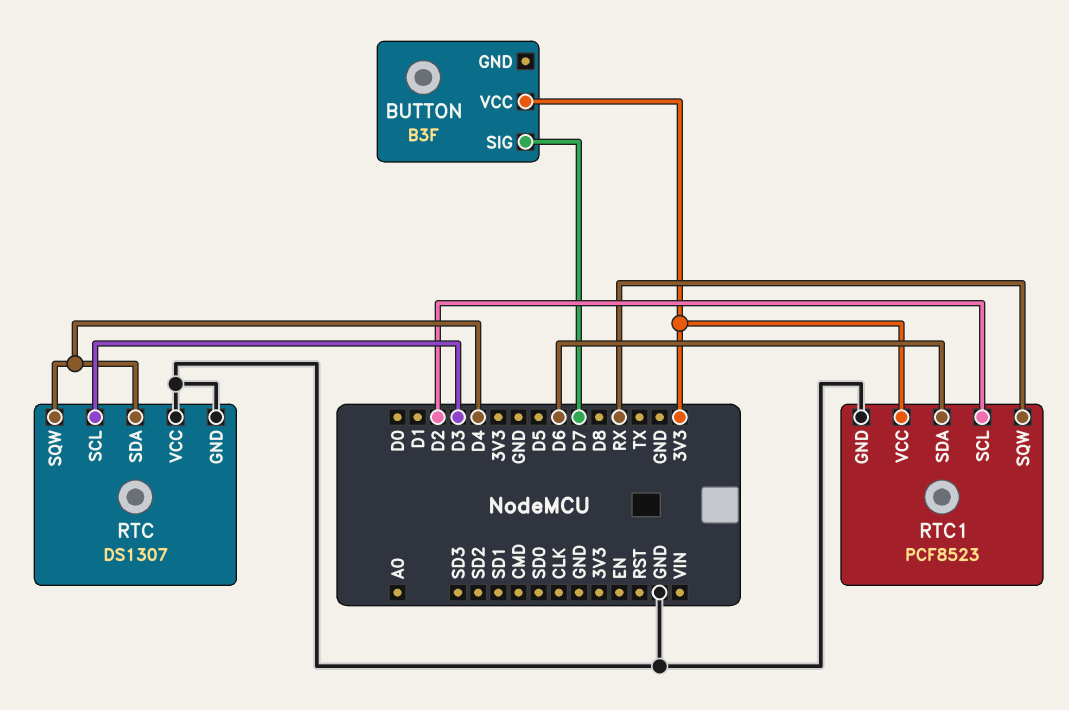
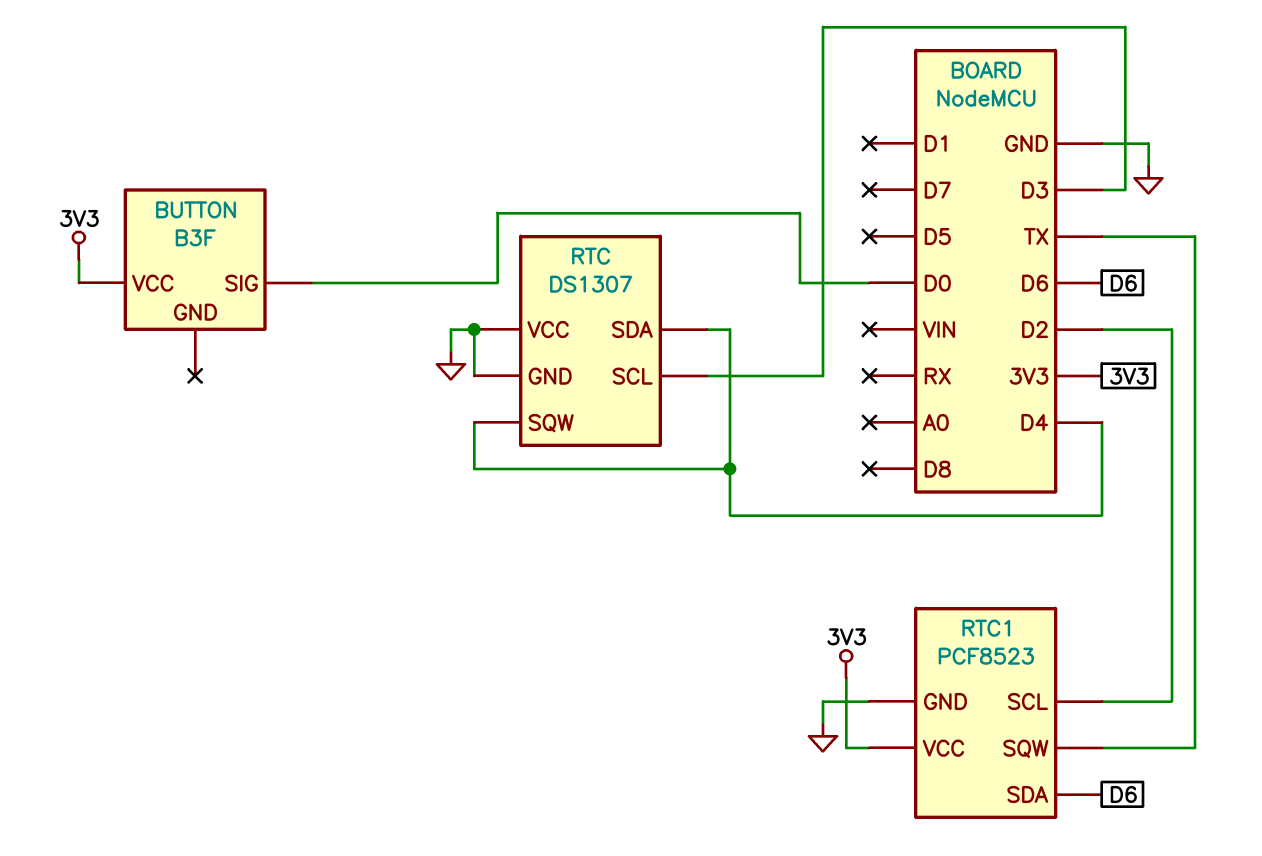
BUTTON pin SIG: D7 -> D0
RTC1 pin SQW: RX -> TX

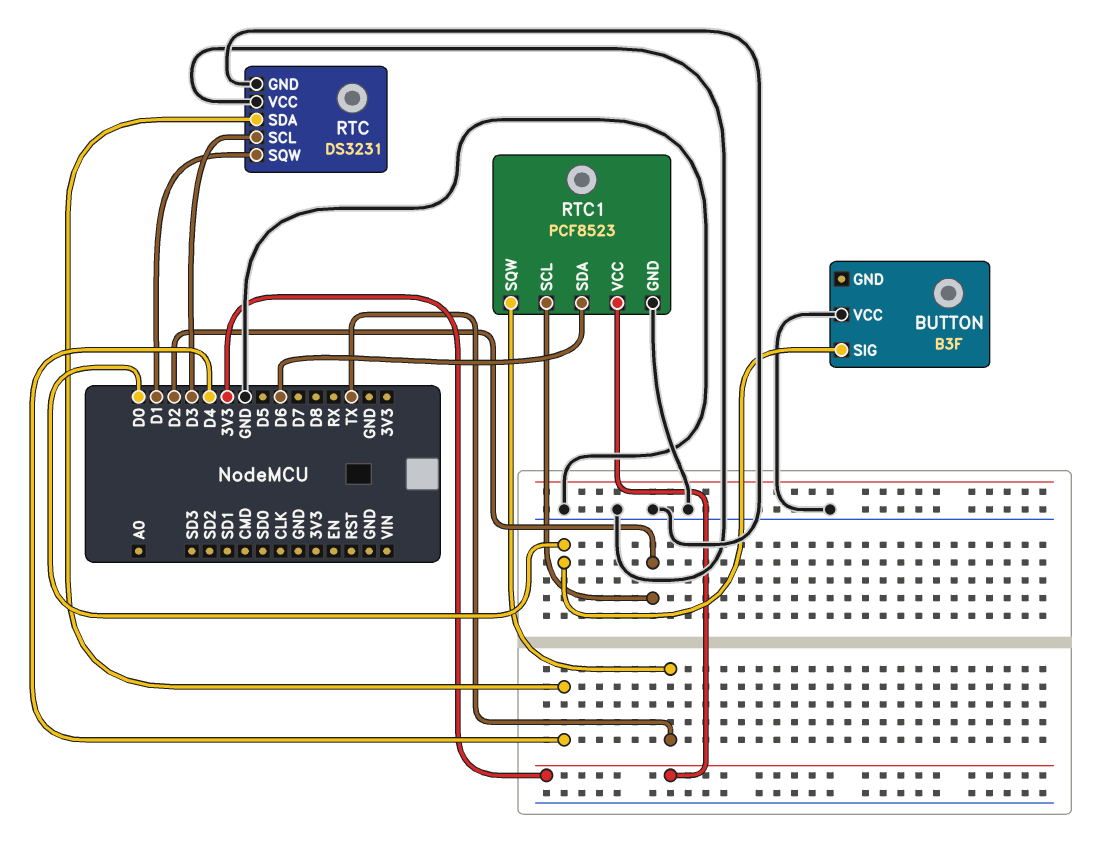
BUTTON pin VCC: 3V3 -> GND
RTC: DS1307 -> DS3231
RTC pin SQW: D4 -> D1

